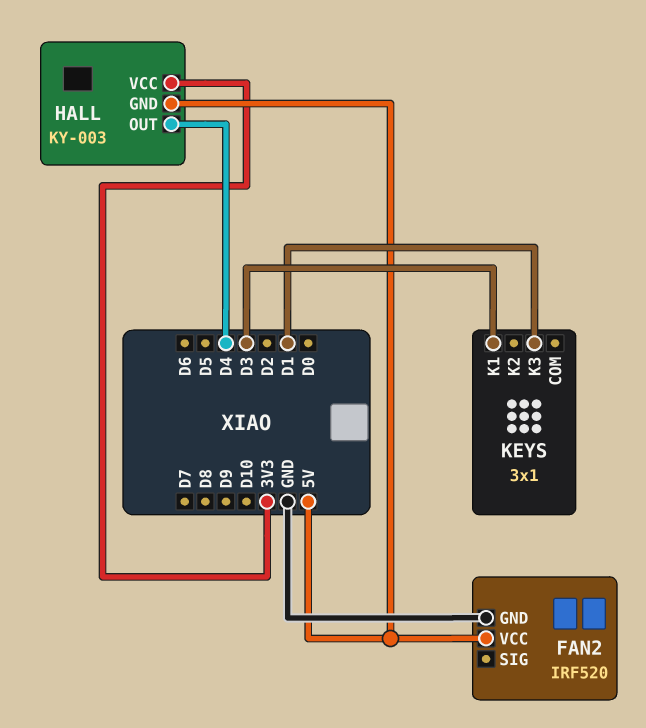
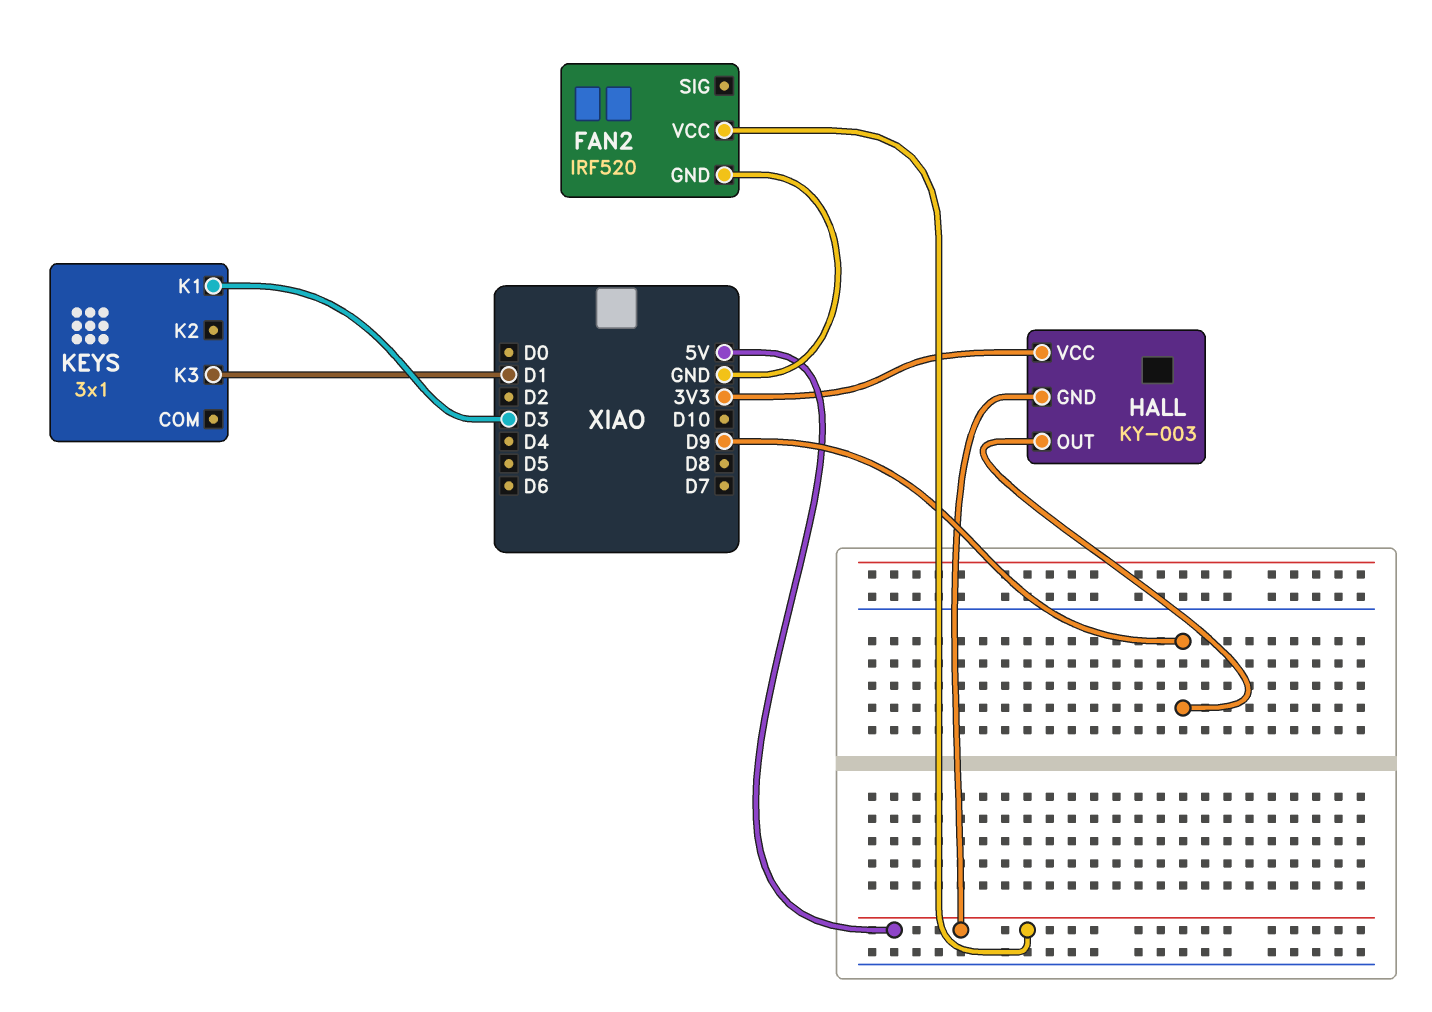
HALL pin OUT: D4 -> D9

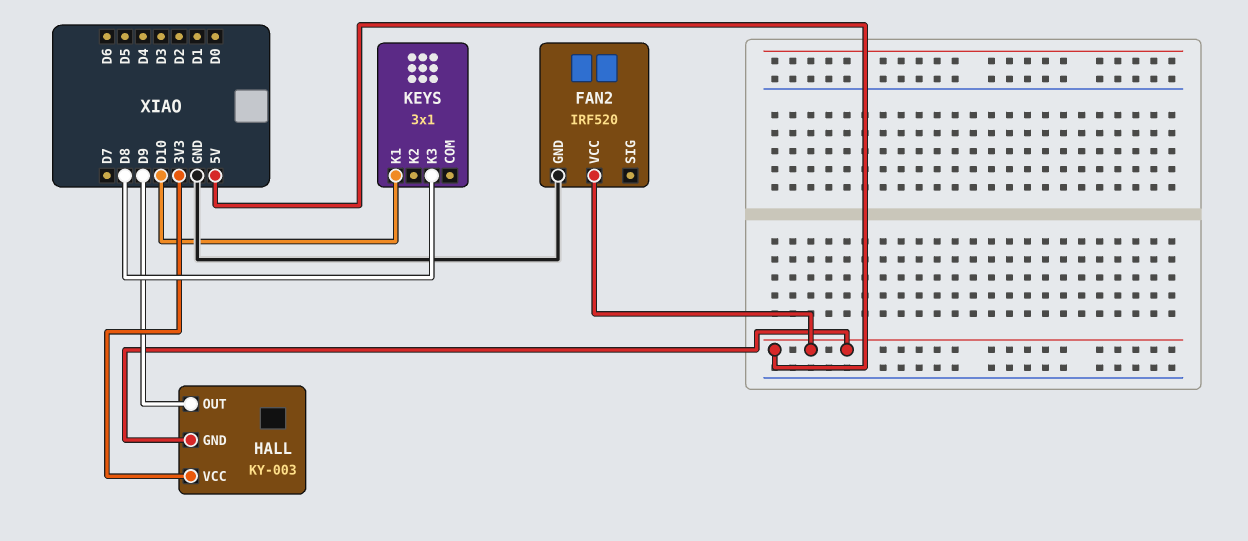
KEYS pin K1: D3 -> D10
KEYS pin K3: D1 -> D8

